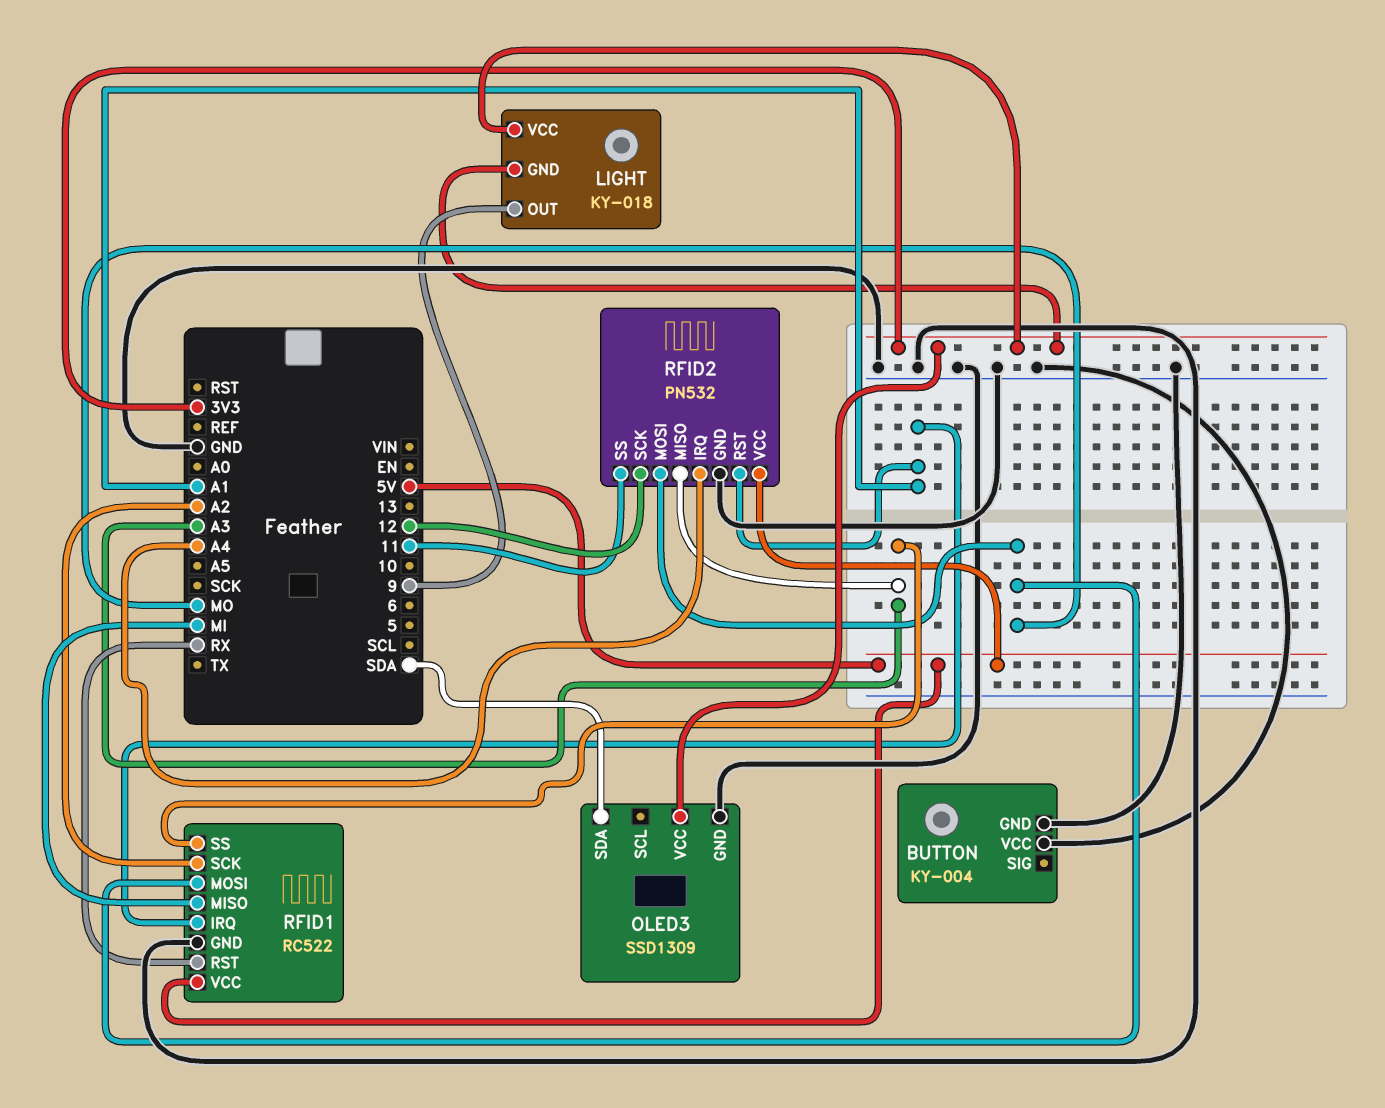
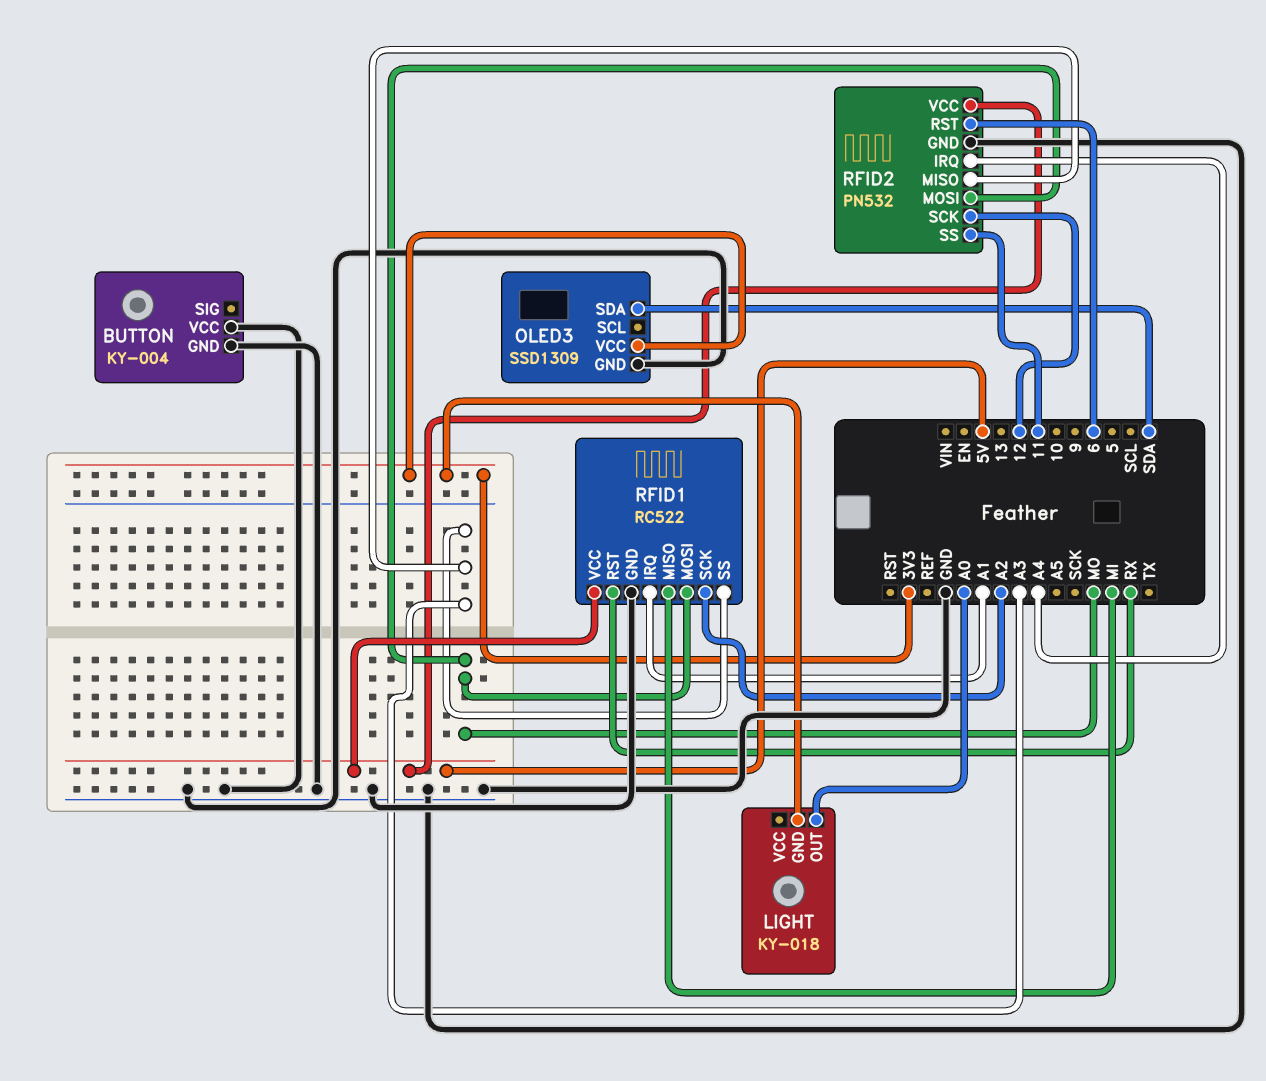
LIGHT pin OUT: 9 -> A0
LIGHT pin VCC: 3V3 -> none
RFID2 pin RST: A1 -> 6

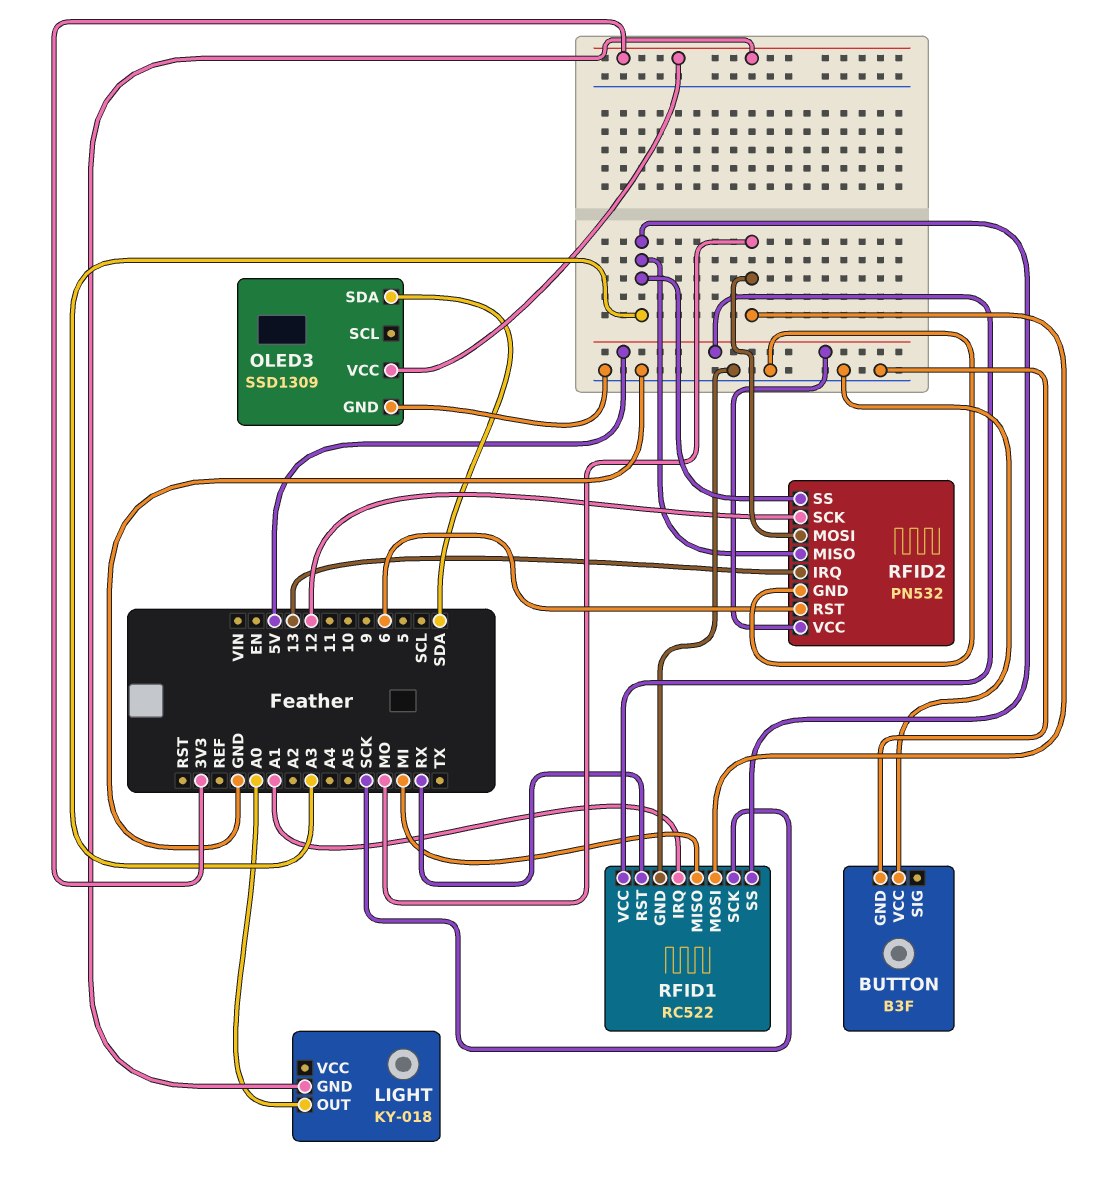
BUTTON: KY-004 -> B3F
RFID1 pin SCK: A2 -> SCK
RFID2 pin IRQ: A4 -> 13
RFID2 pin SS: 11 -> A3

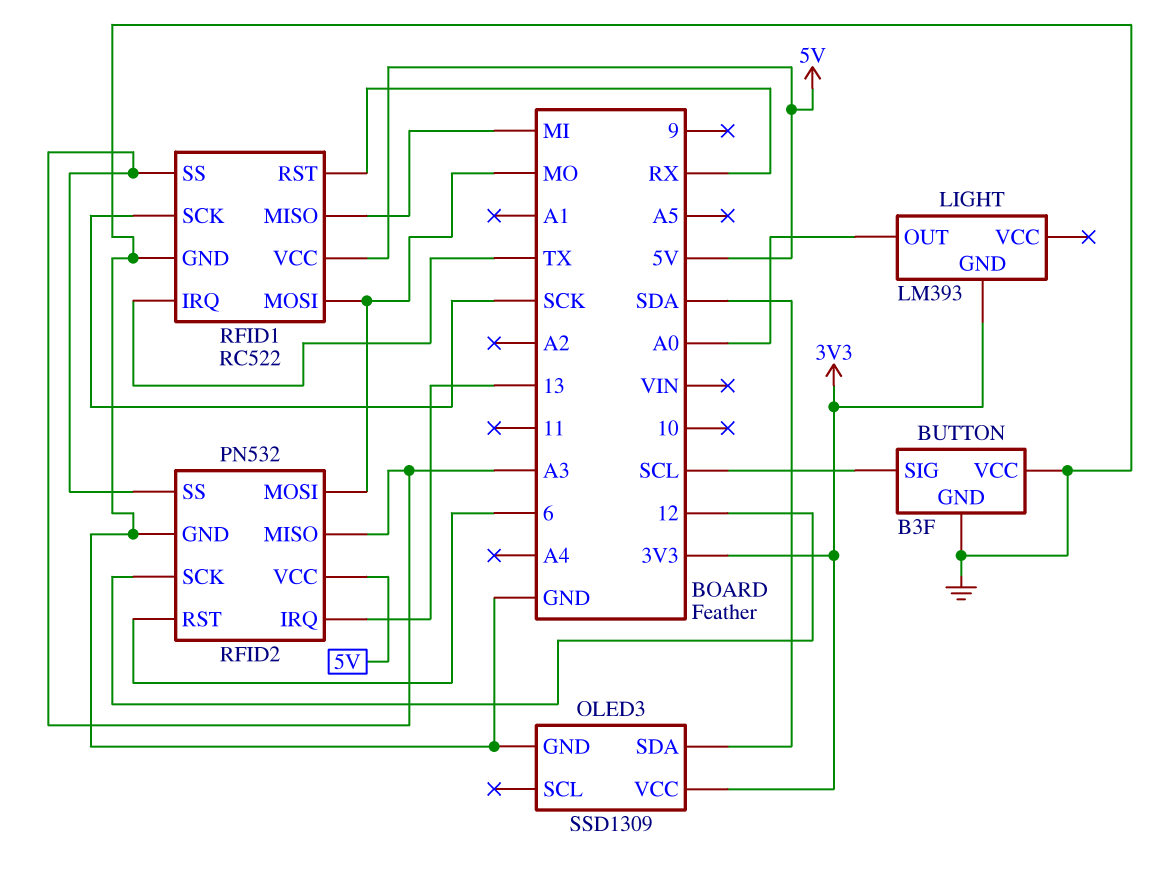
BUTTON pin SIG: none -> SCL
LIGHT: KY-018 -> LM393
RFID1 pin IRQ: A1 -> TX

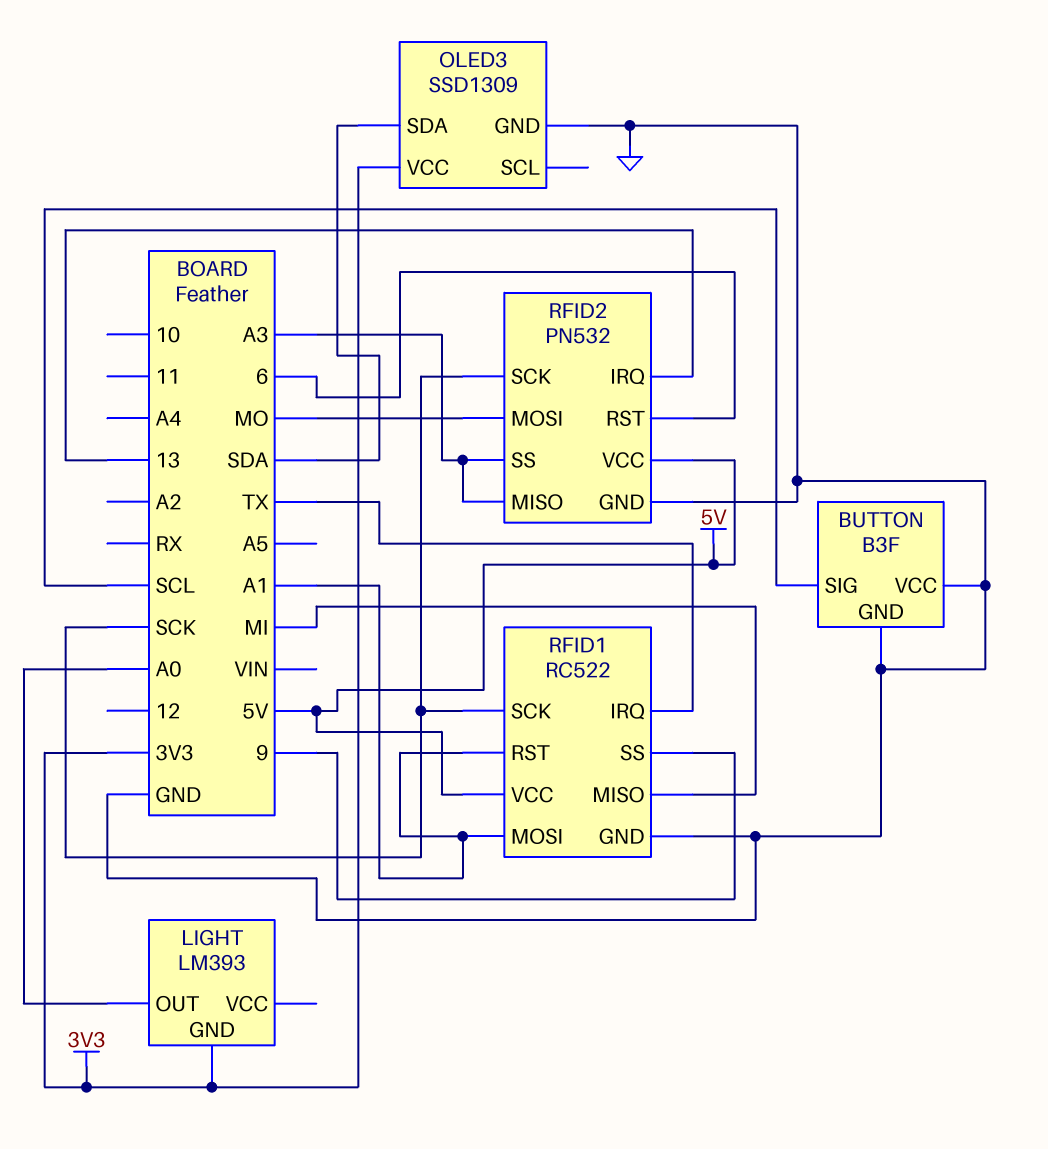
RFID1 pin MOSI: MO -> A1
RFID1 pin RST: RX -> A1
RFID1 pin SS: A3 -> 9
RFID2 pin SCK: 12 -> SCK

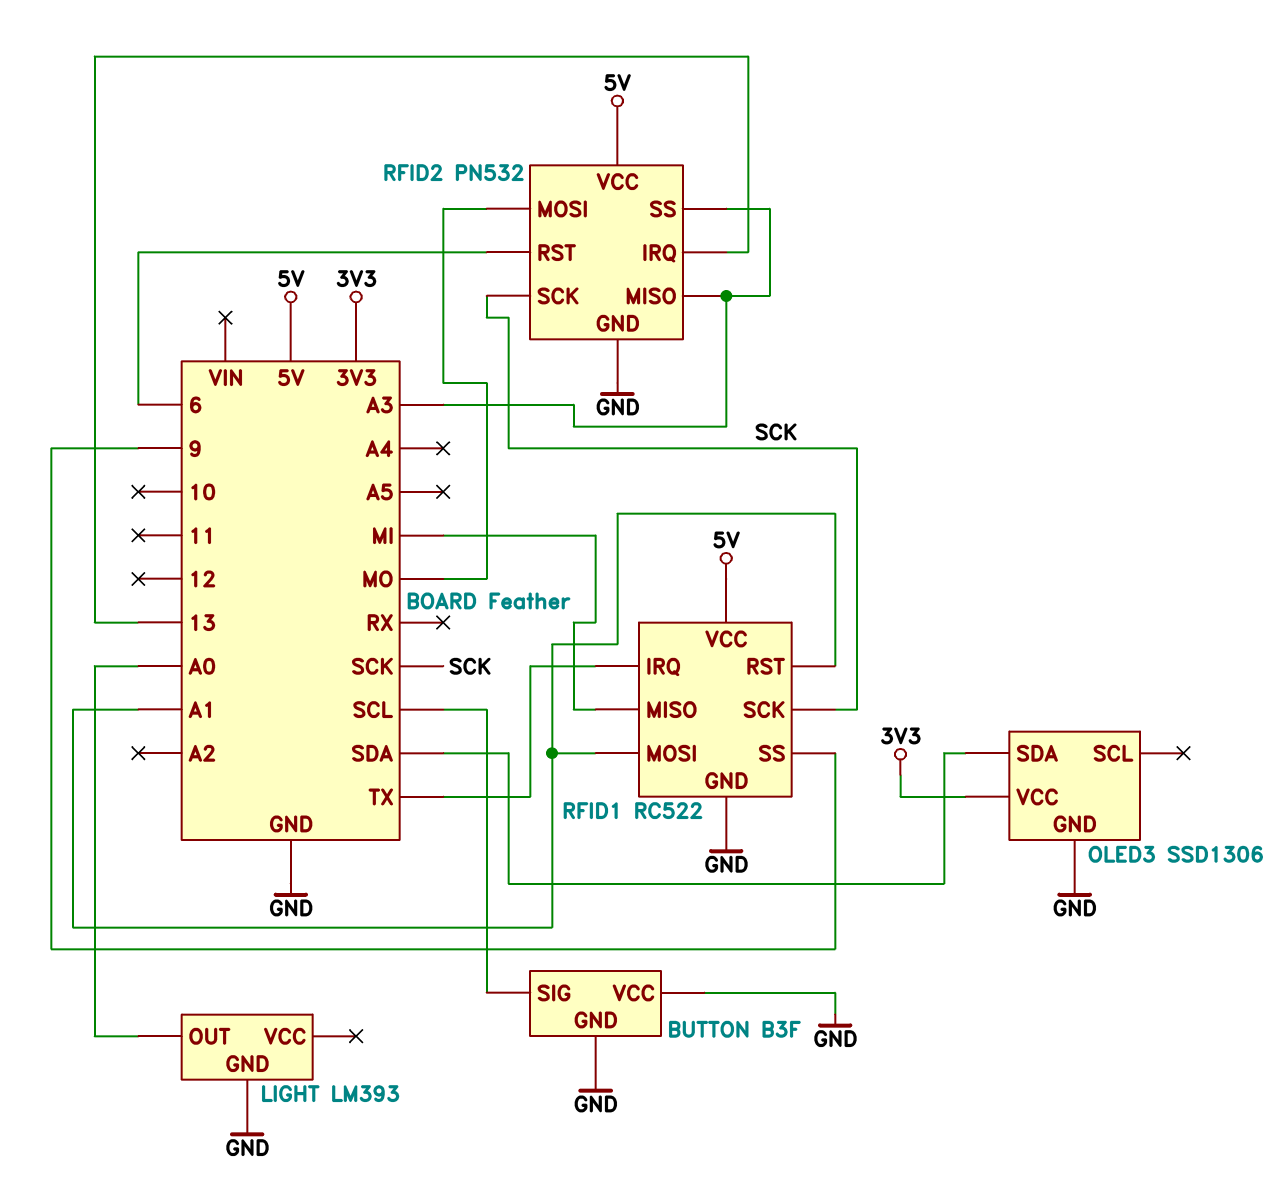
LIGHT pin GND: 3V3 -> GND
OLED3: SSD1309 -> SSD1306

